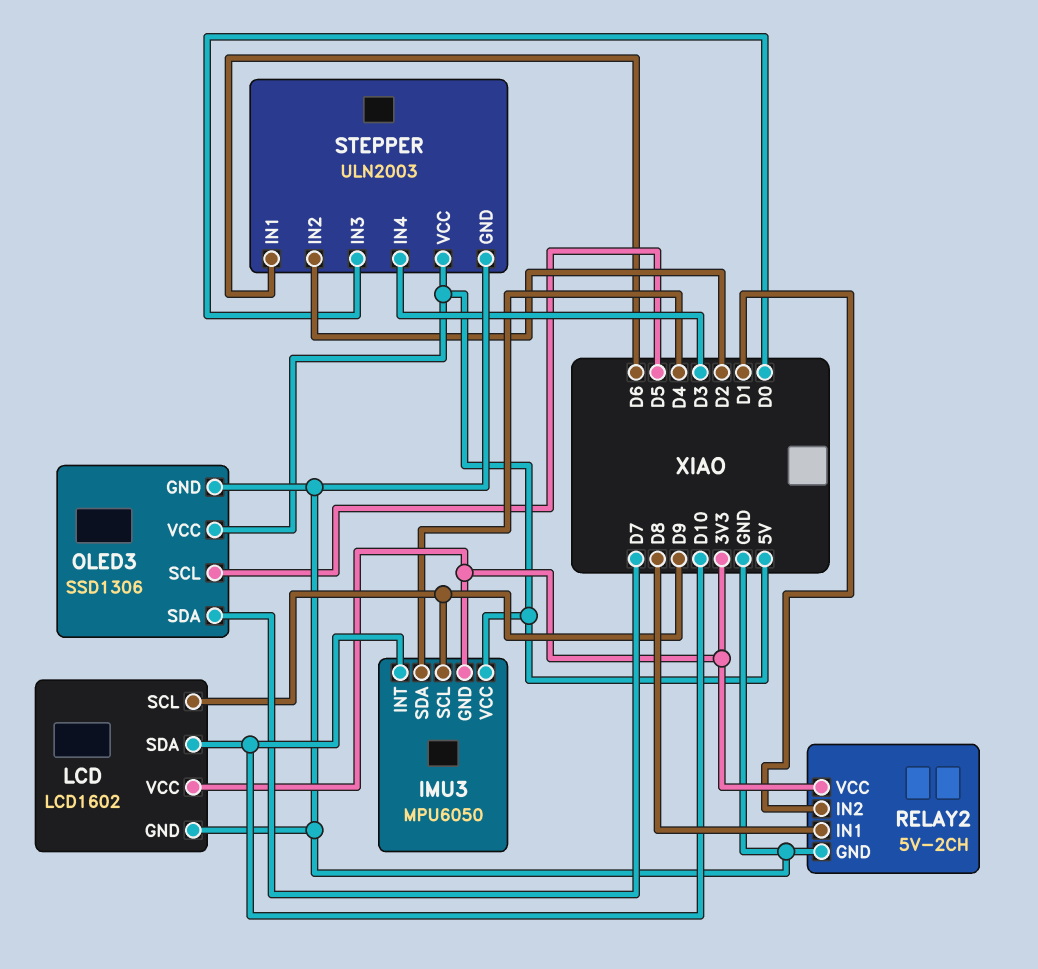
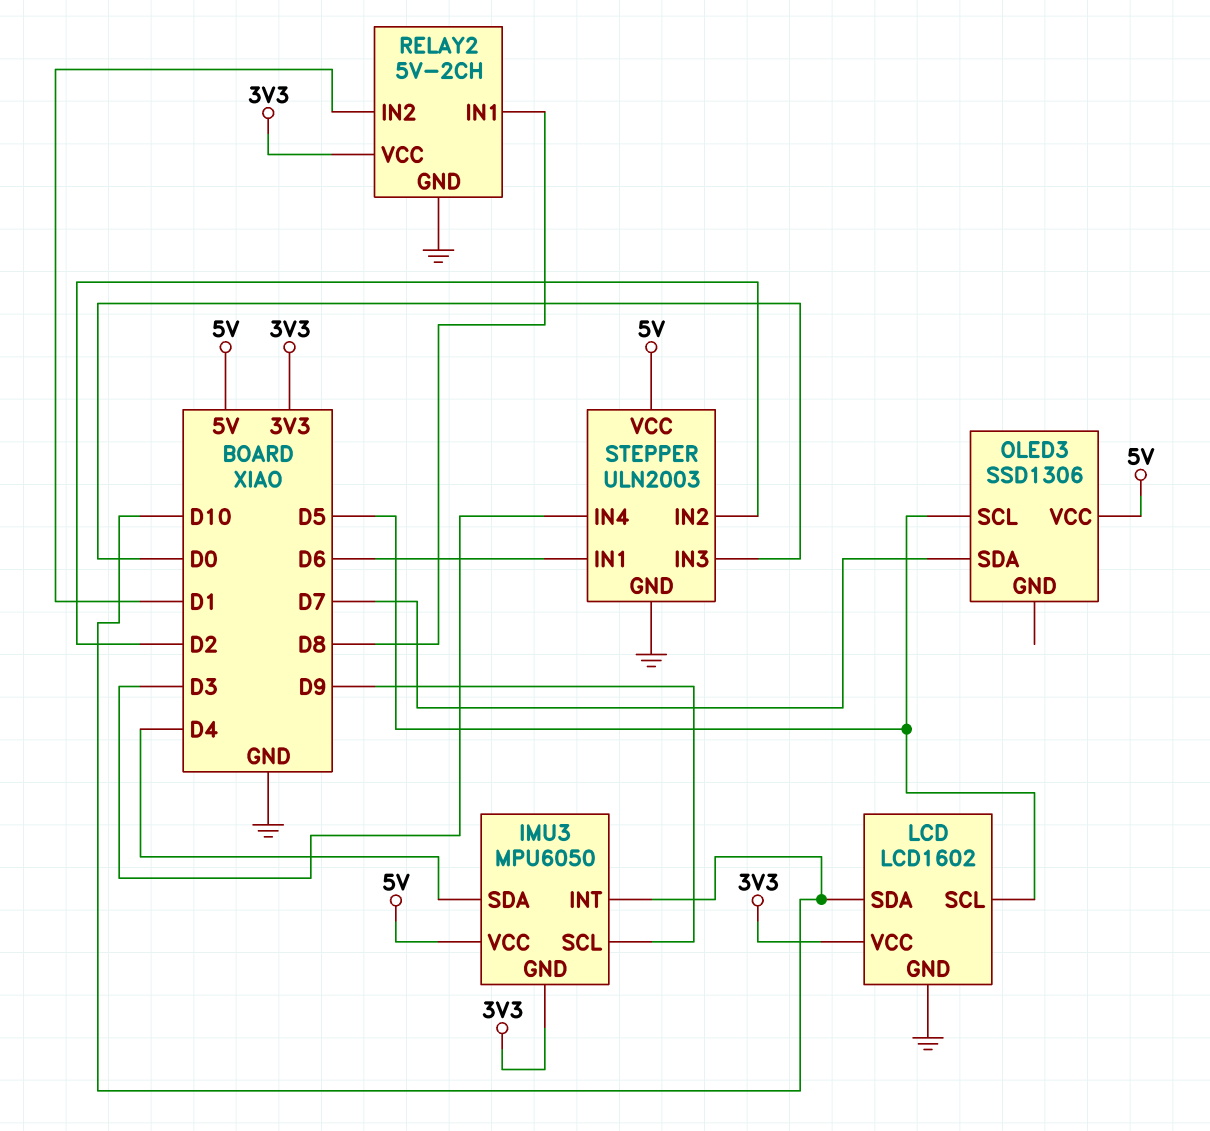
LCD pin SCL: D9 -> D5
OLED3 pin GND: GND -> none

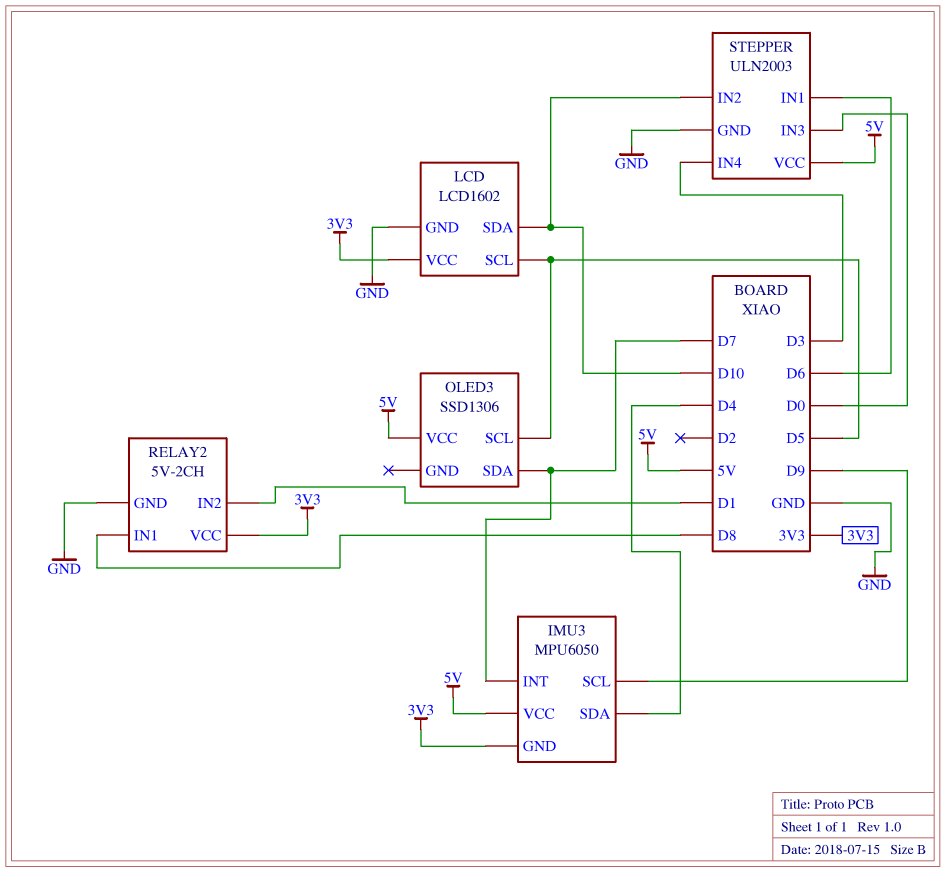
IMU3 pin INT: D10 -> D7
STEPPER pin IN2: D2 -> D10

